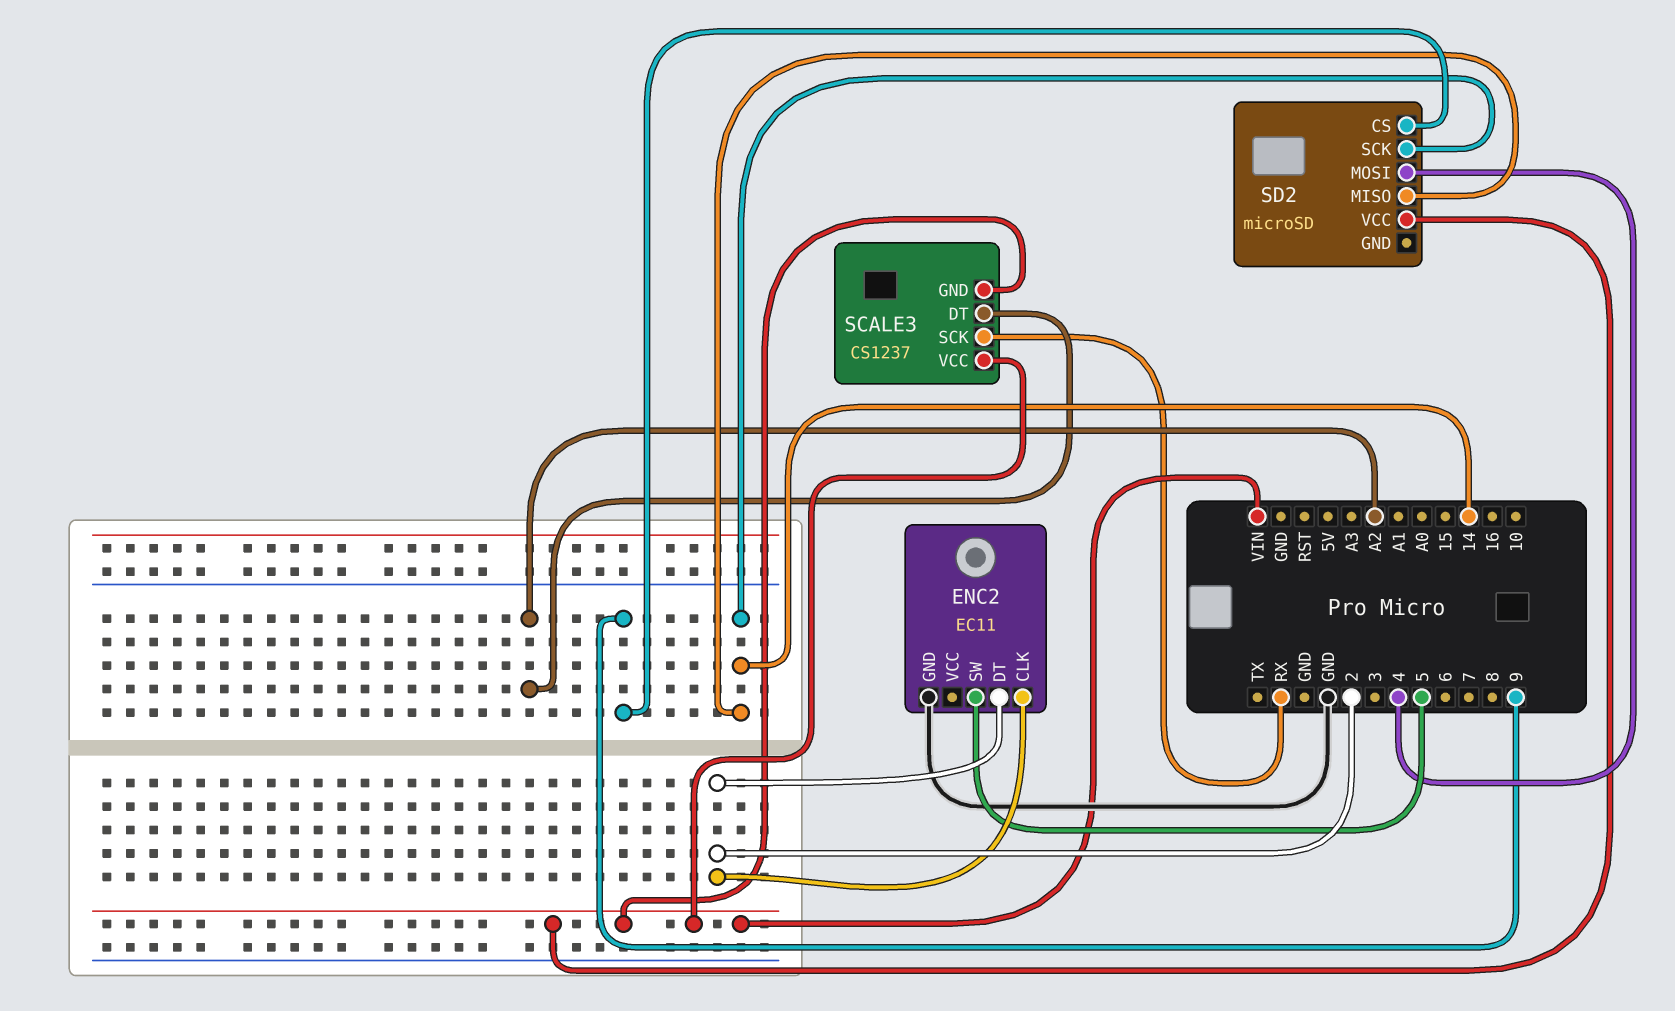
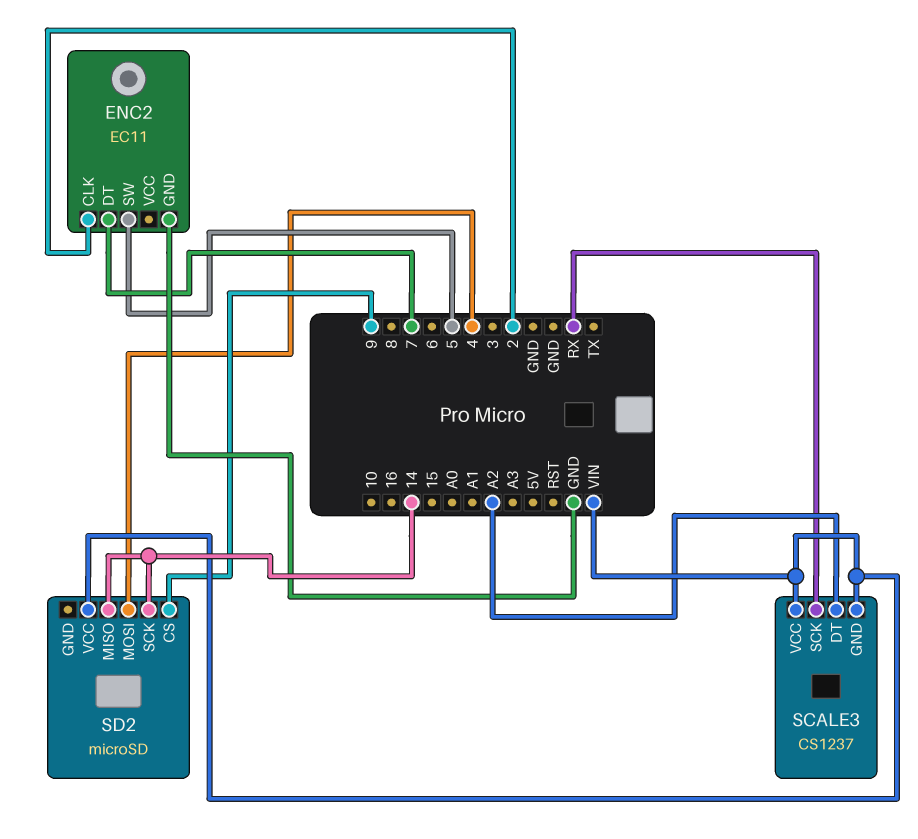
ENC2 pin DT: 2 -> 7

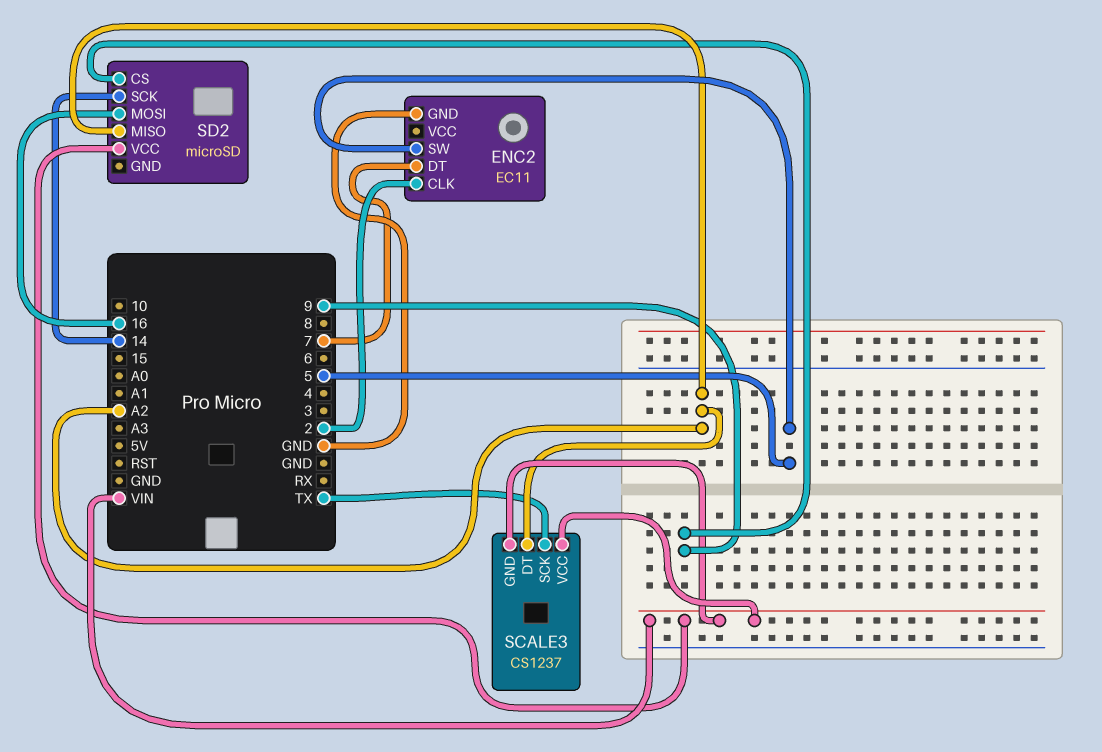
SCALE3 pin SCK: RX -> TX
SD2 pin MISO: 14 -> A2
SD2 pin MOSI: 4 -> 16

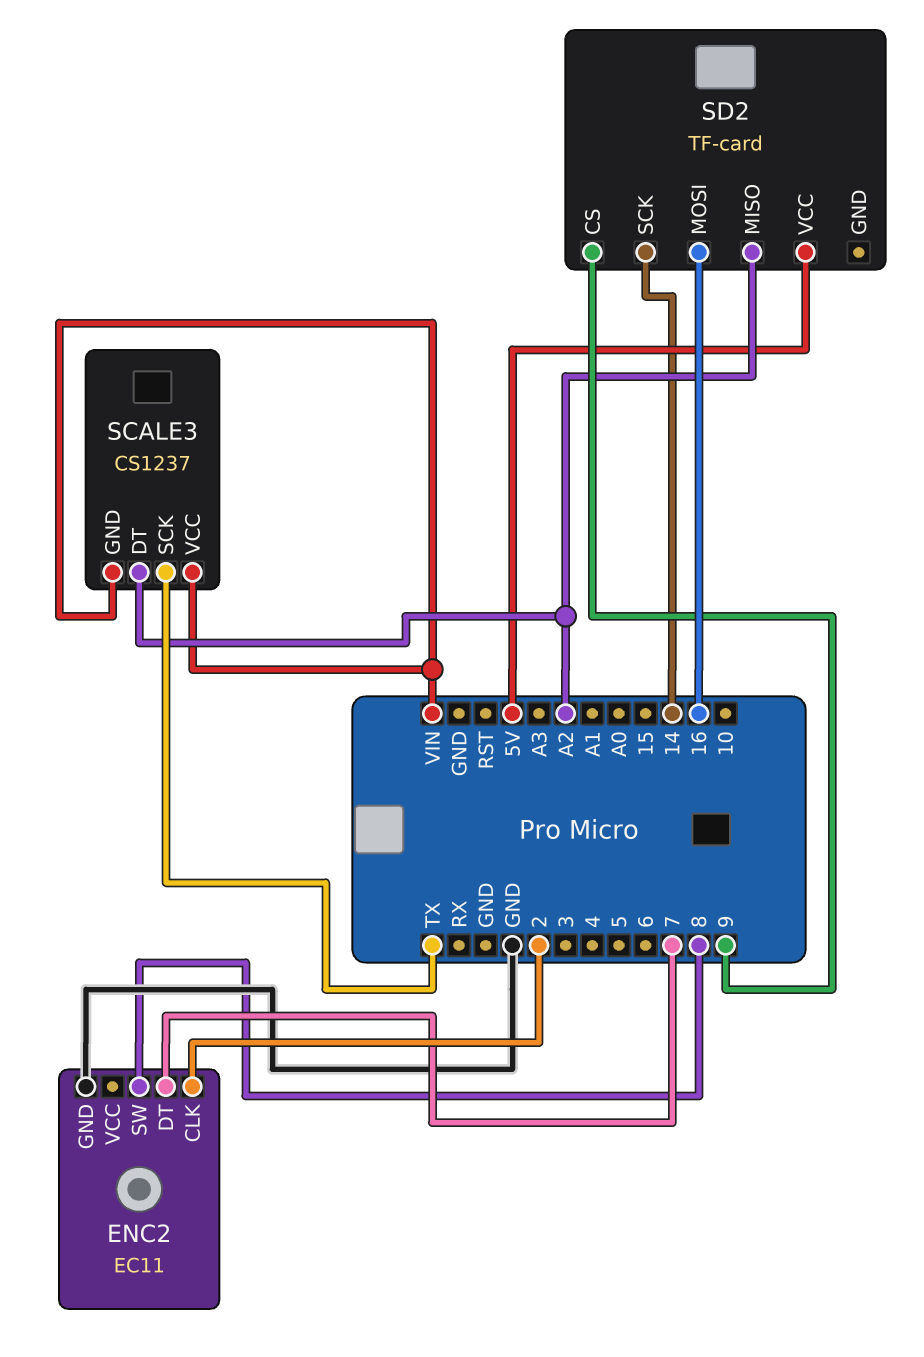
ENC2 pin SW: 5 -> 8
SD2: microSD -> TF-card
SD2 pin VCC: VIN -> 5V

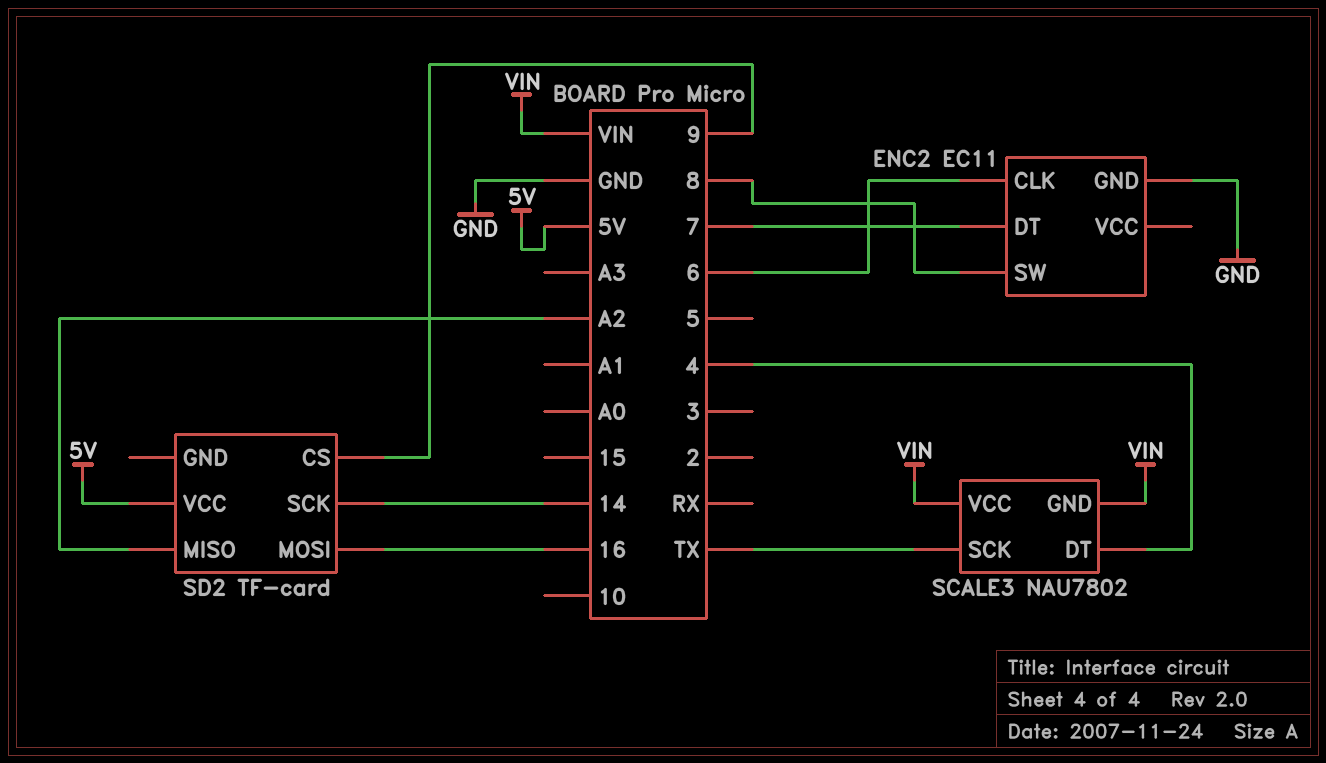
ENC2 pin CLK: 2 -> 6
SCALE3: CS1237 -> NAU7802
SCALE3 pin DT: A2 -> 4

